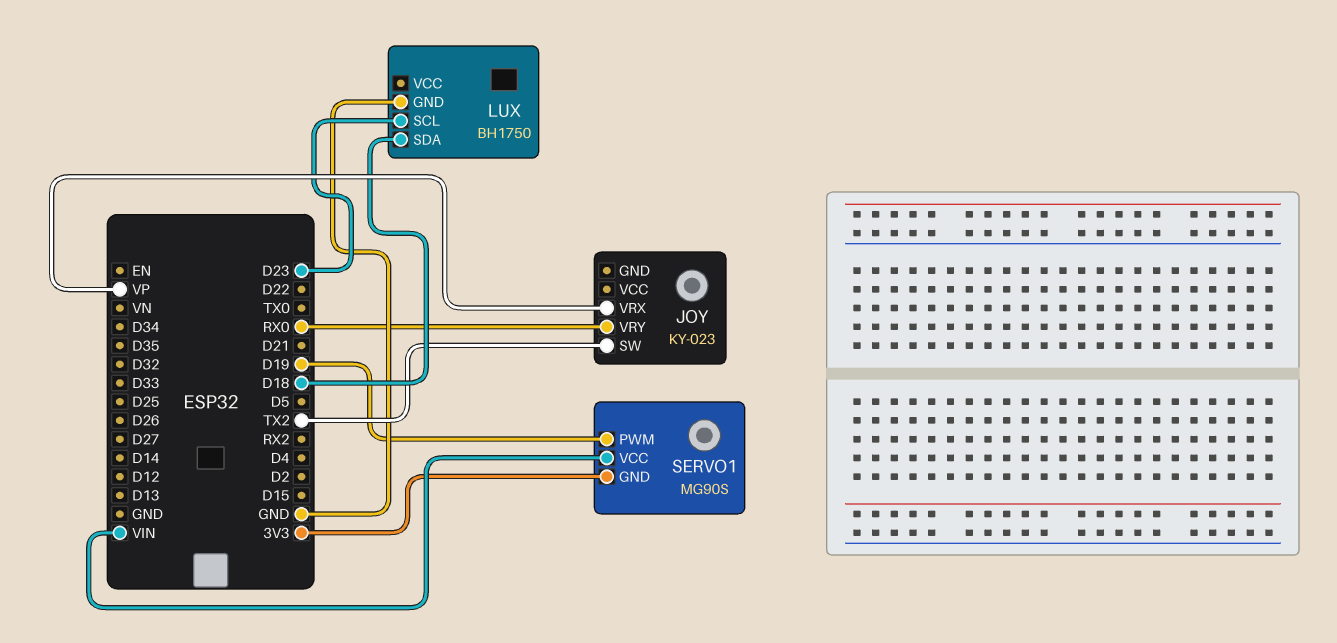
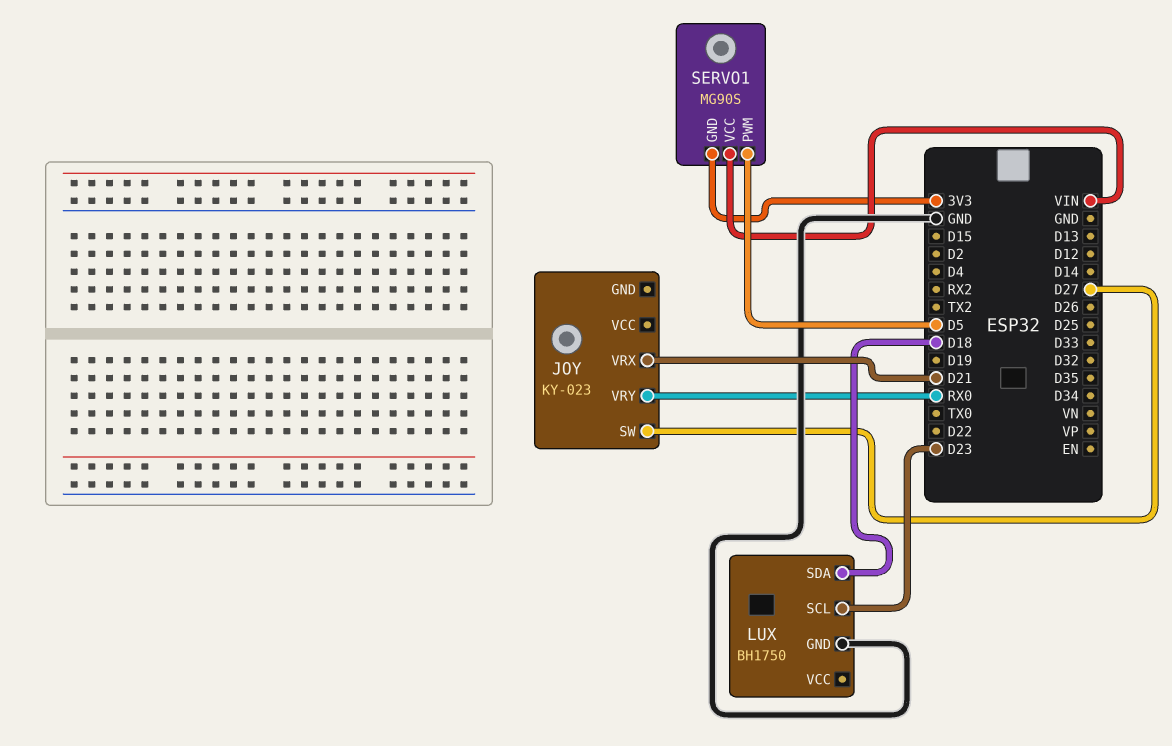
JOY pin SW: TX2 -> D27
JOY pin VRX: VP -> D21
SERVO1 pin PWM: D19 -> D5

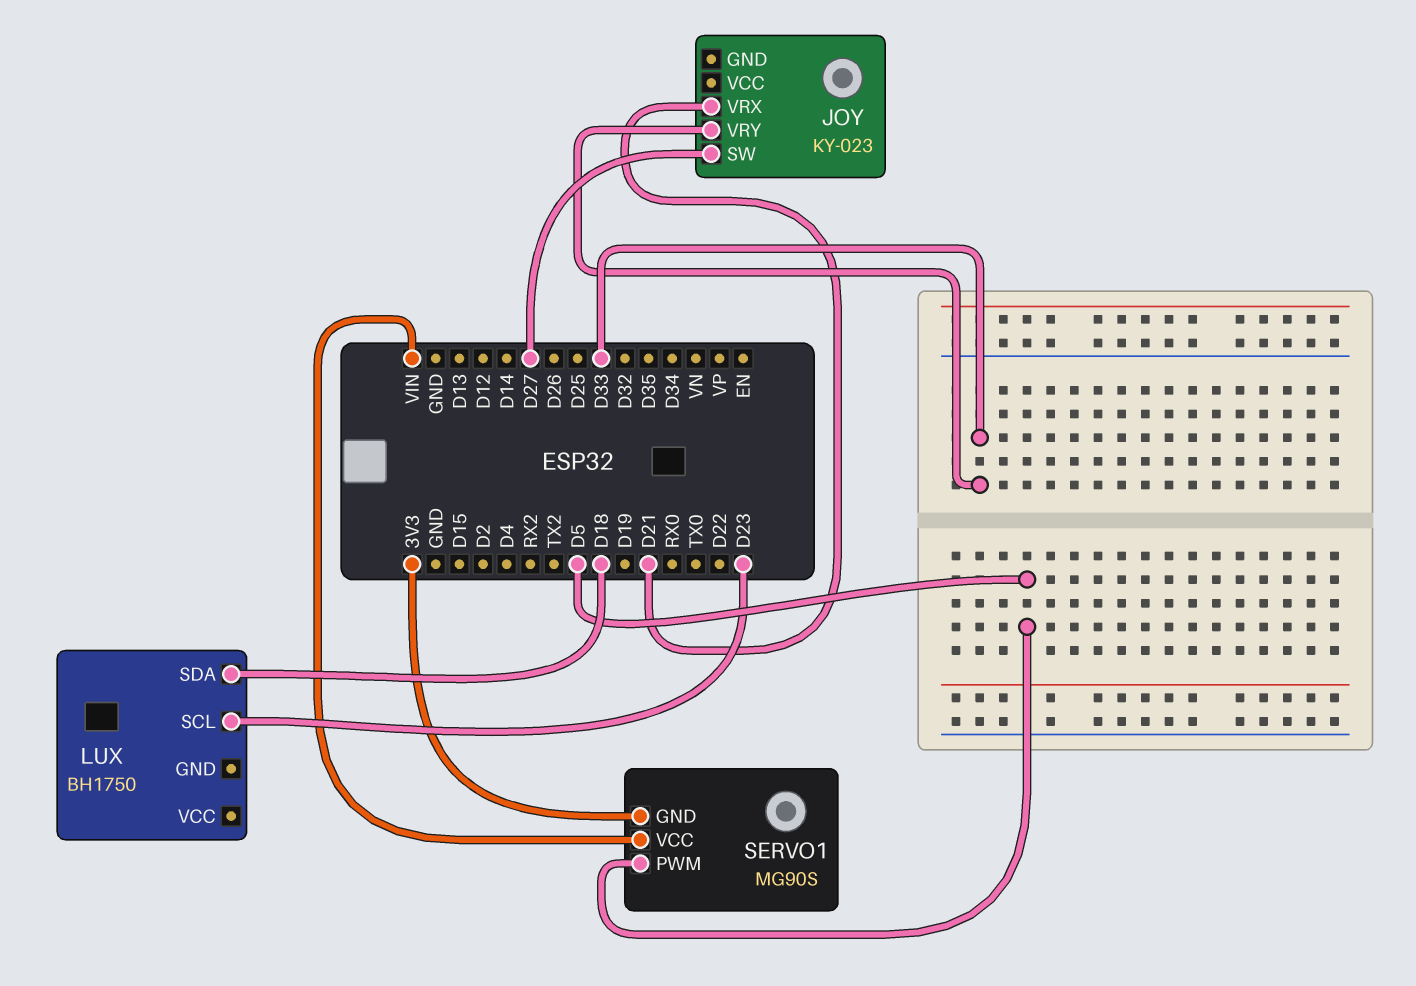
JOY pin VRY: RX0 -> D33
LUX pin GND: GND -> none

